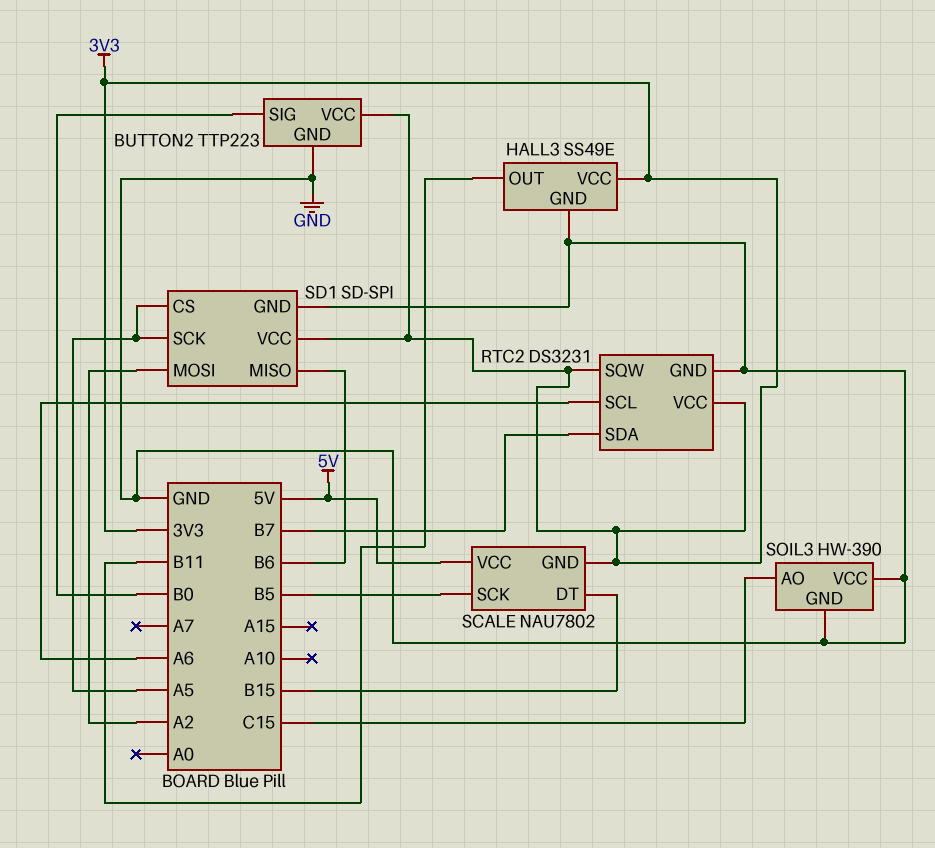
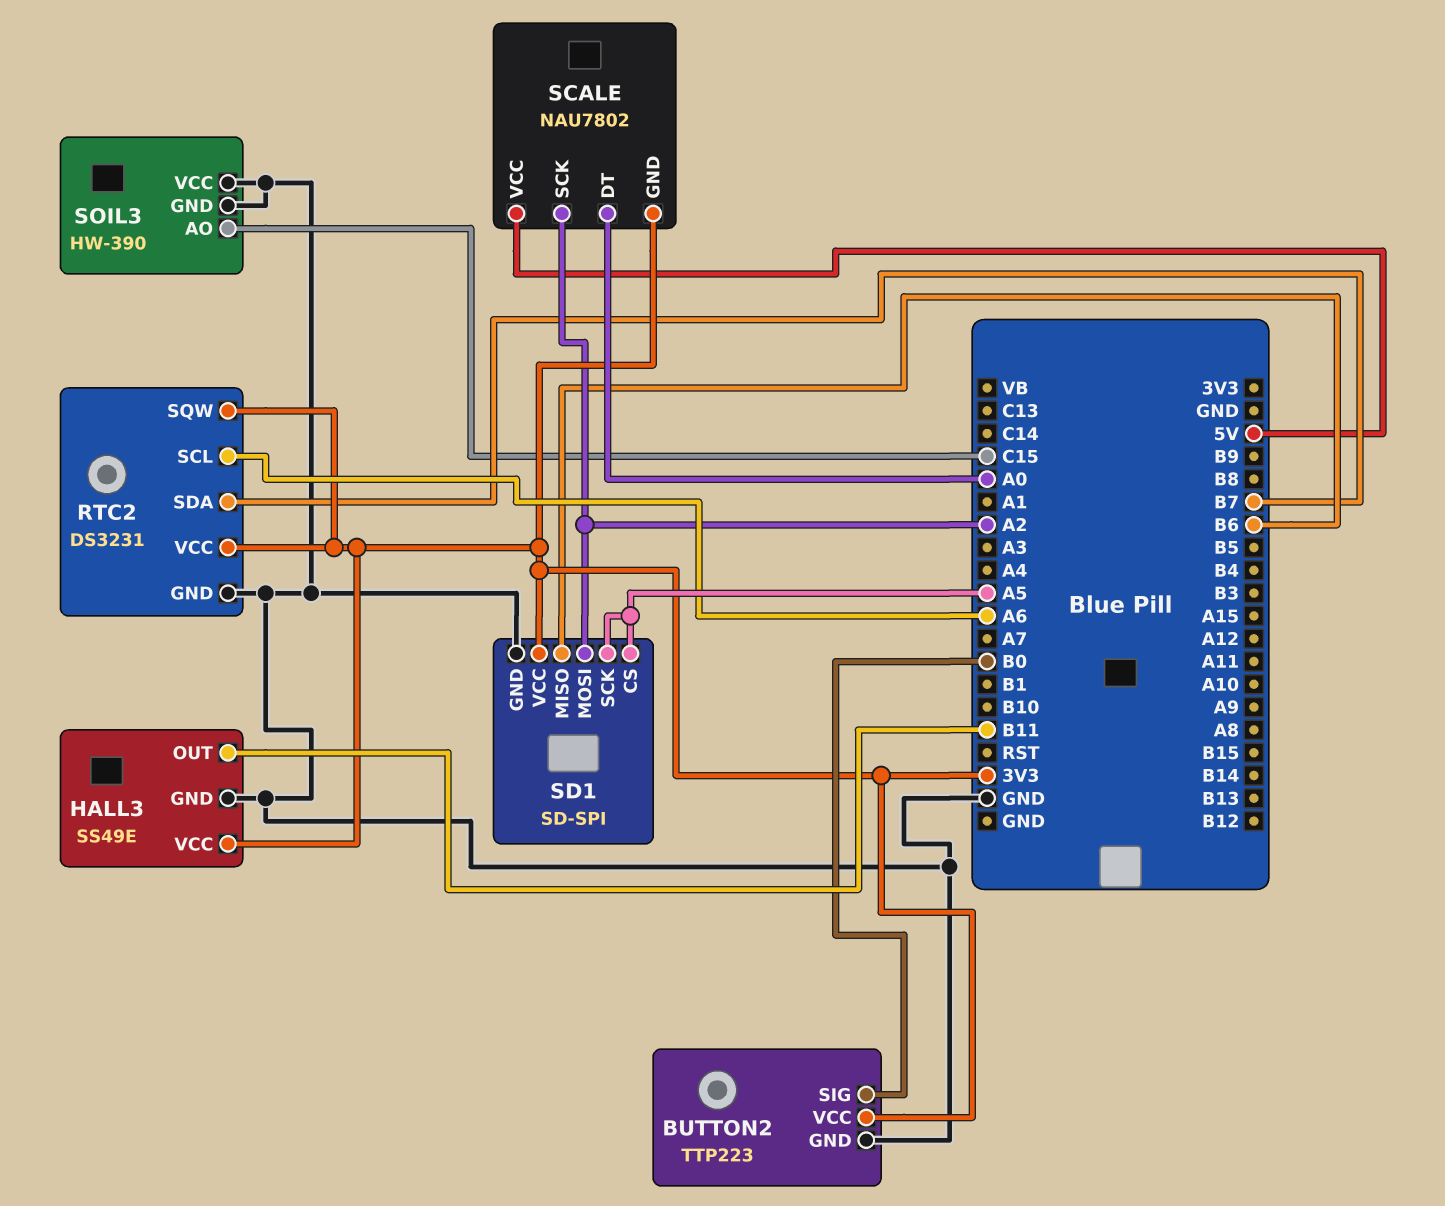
SCALE pin DT: B15 -> A0
SCALE pin SCK: B5 -> A2

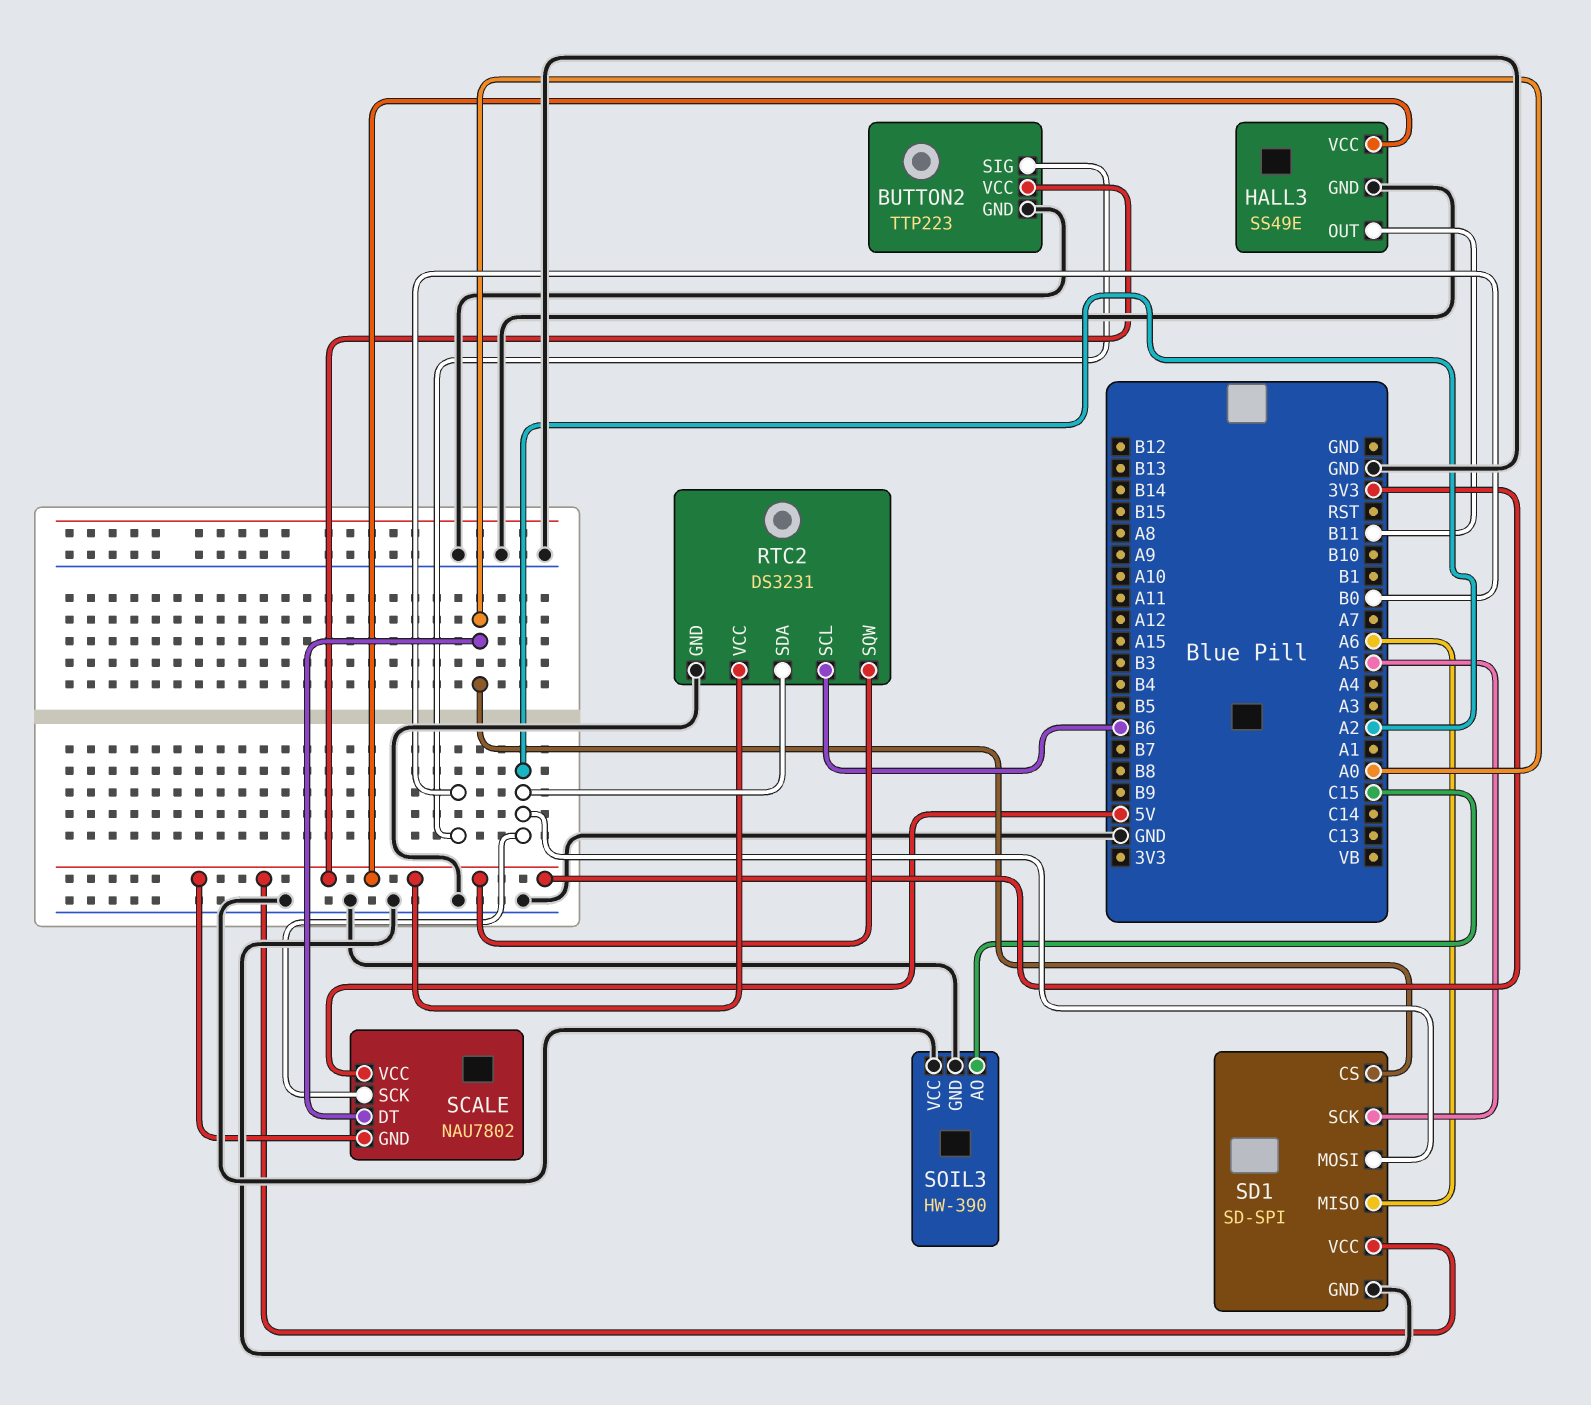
RTC2 pin SCL: A6 -> B6
RTC2 pin SDA: B7 -> A2
SD1 pin CS: A5 -> A0
SD1 pin MISO: B6 -> A6

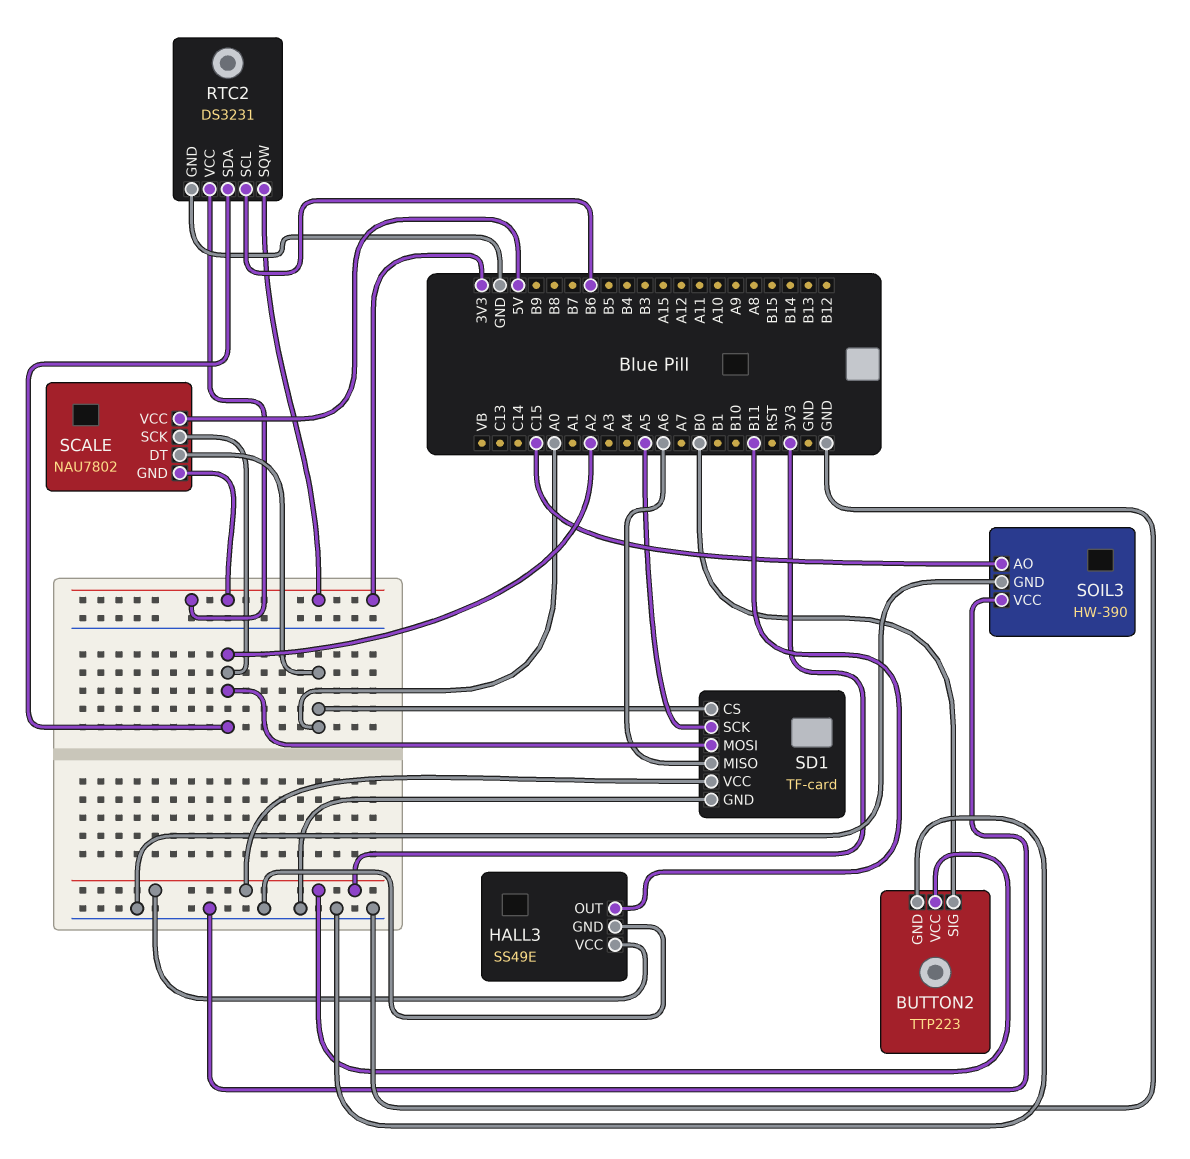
SD1: SD-SPI -> TF-card

